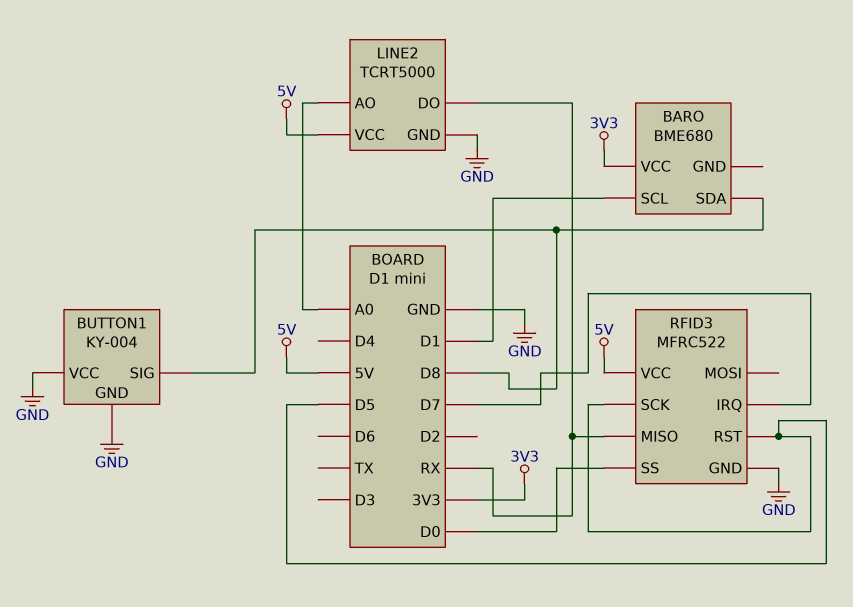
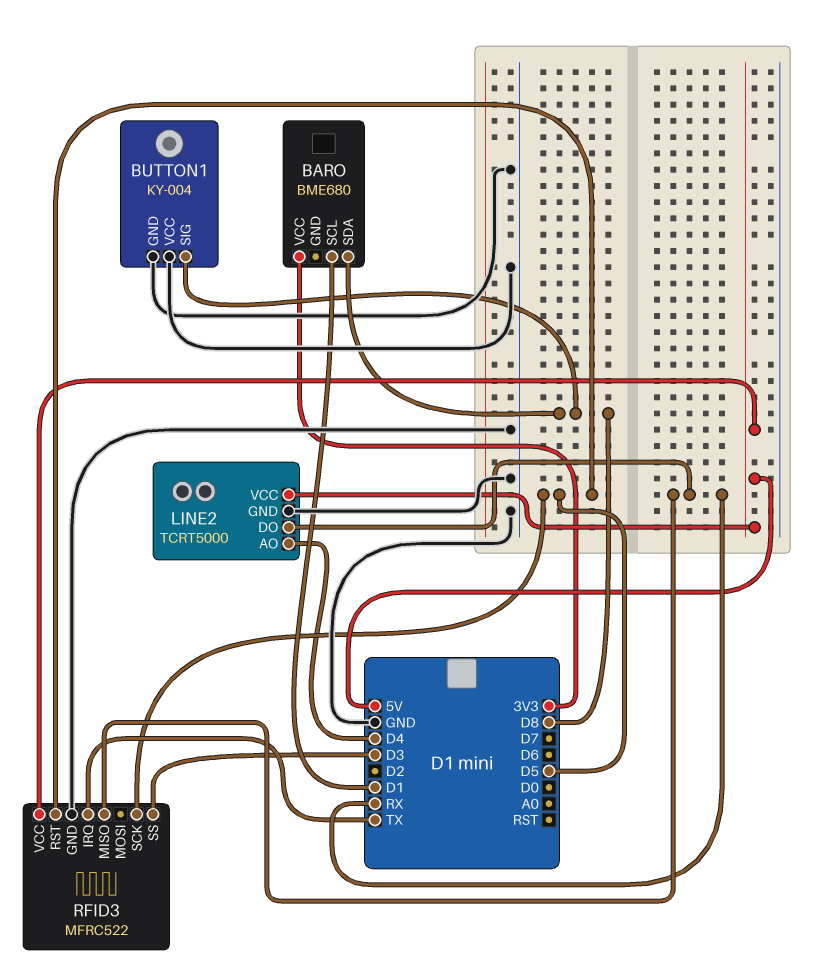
LINE2 pin AO: A0 -> D4
RFID3 pin IRQ: D7 -> TX
RFID3 pin SS: D0 -> D3

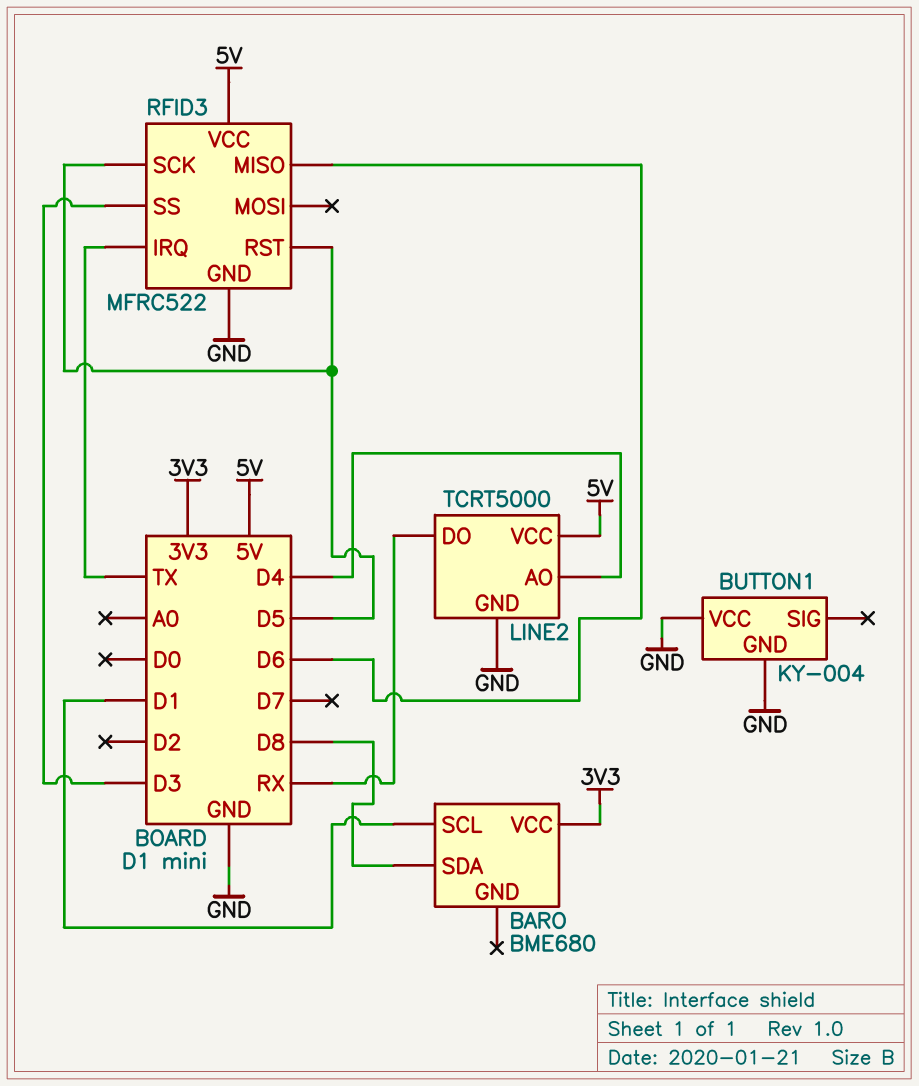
BUTTON1 pin SIG: D8 -> none
RFID3 pin MISO: RX -> D6

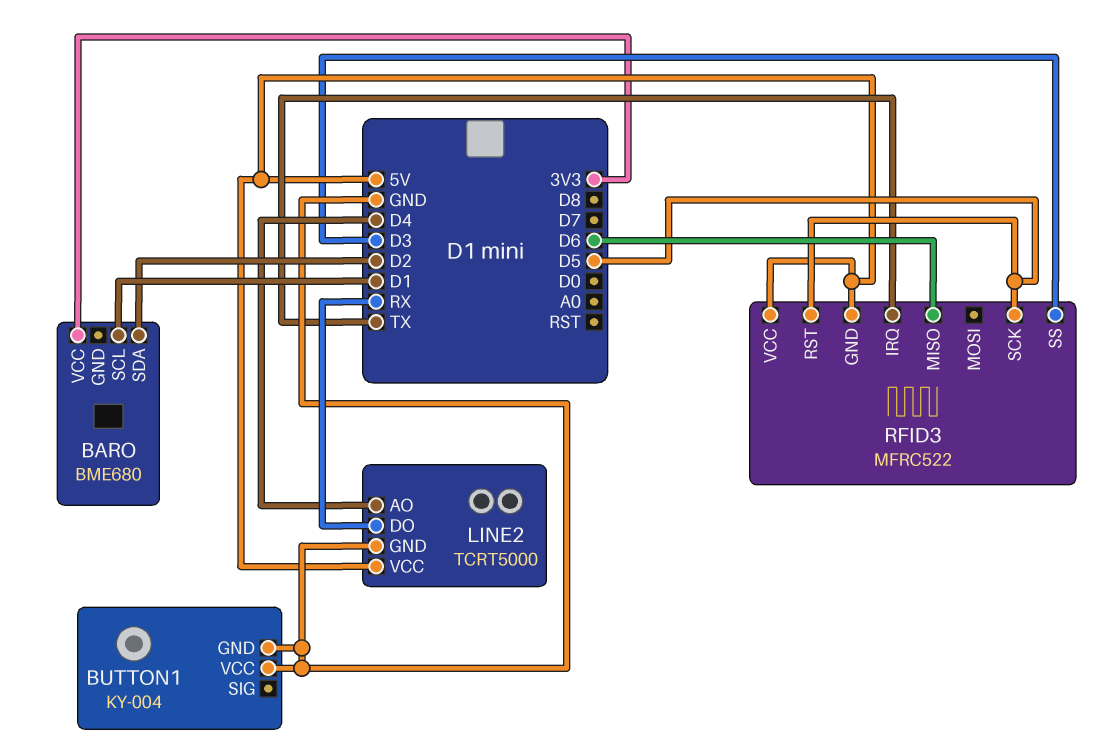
BARO pin SDA: D8 -> D2
RFID3 pin GND: GND -> 5V

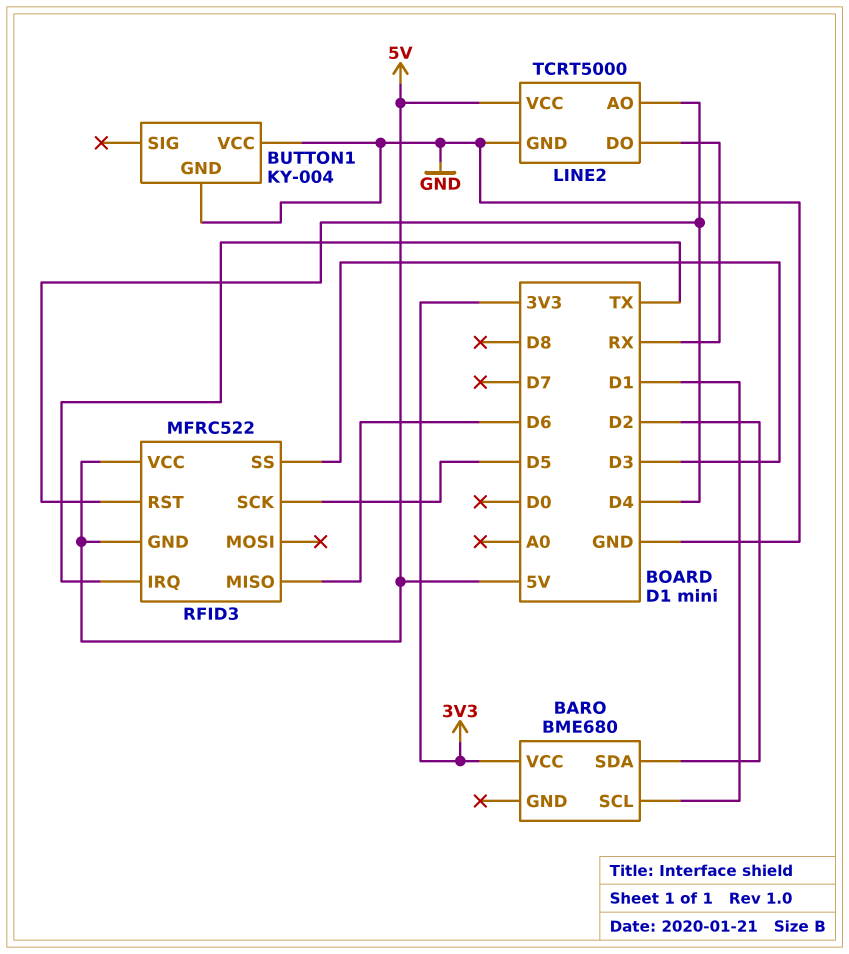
RFID3 pin RST: D5 -> D4

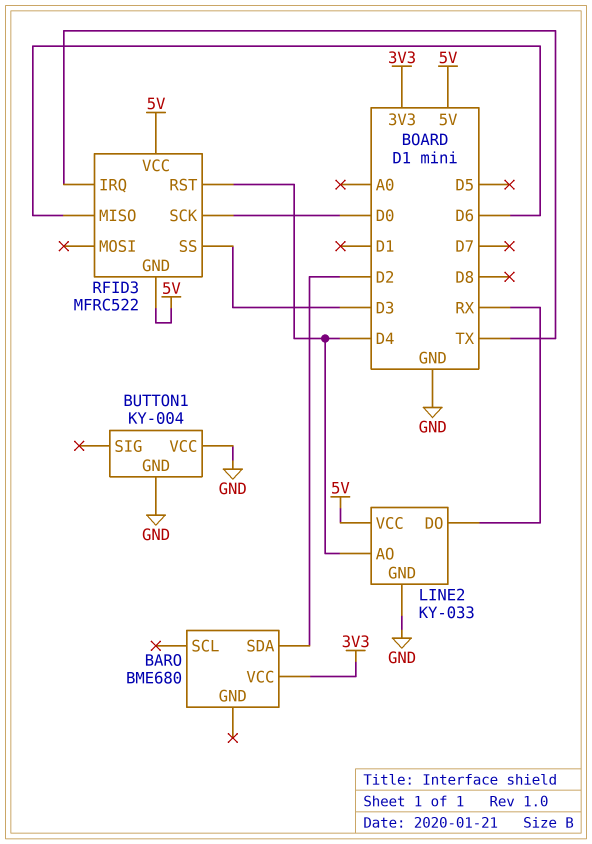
BARO pin SCL: D1 -> none
LINE2: TCRT5000 -> KY-033
RFID3 pin SCK: D5 -> D0

